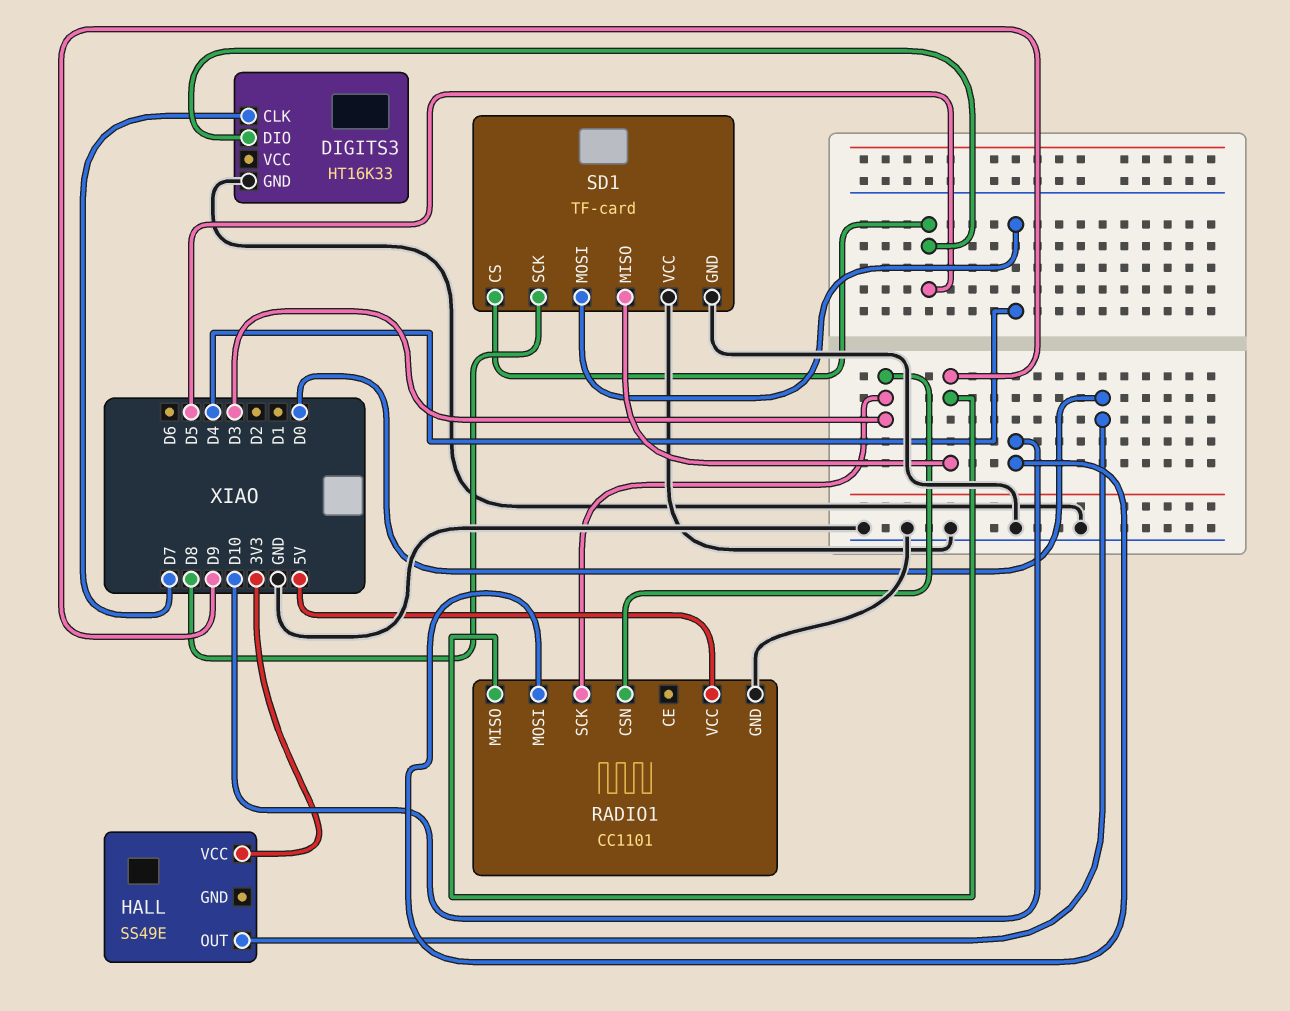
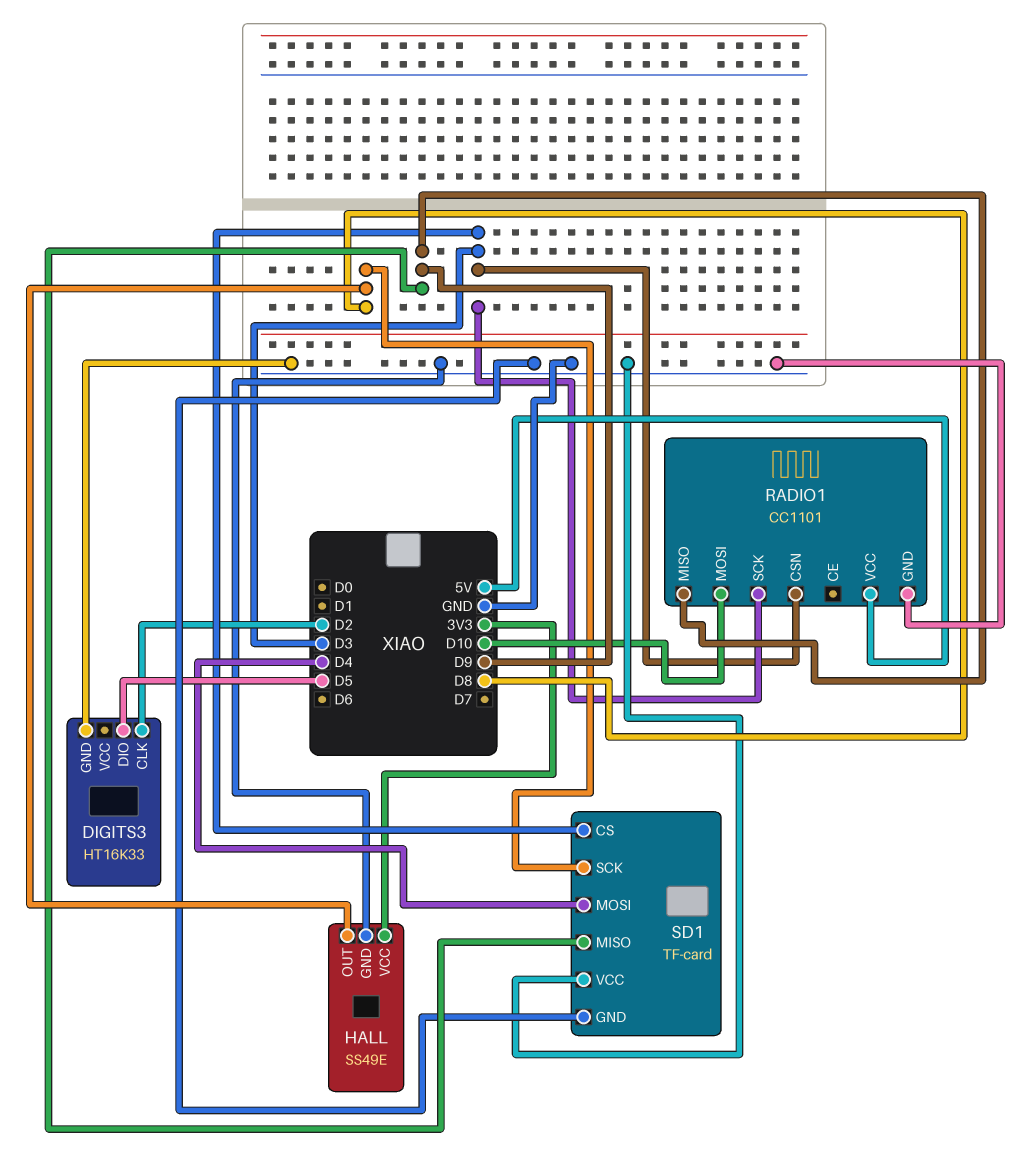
DIGITS3 pin CLK: D7 -> D2
HALL pin GND: none -> GND
HALL pin OUT: D0 -> D8
SD1 pin CS: D5 -> D3

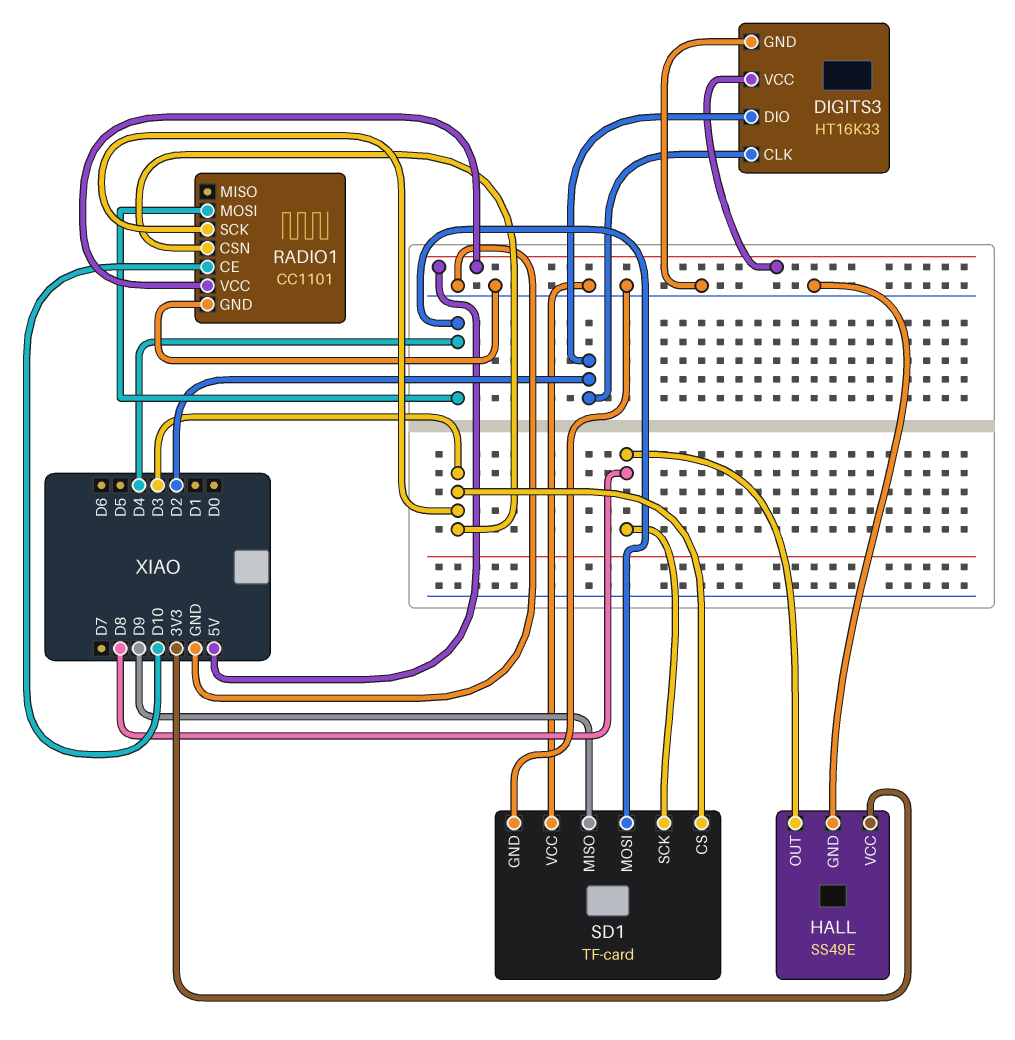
DIGITS3 pin DIO: D5 -> D2
DIGITS3 pin VCC: none -> 5V
RADIO1 pin CE: none -> D10
RADIO1 pin MISO: D9 -> none
RADIO1 pin MOSI: D10 -> D4

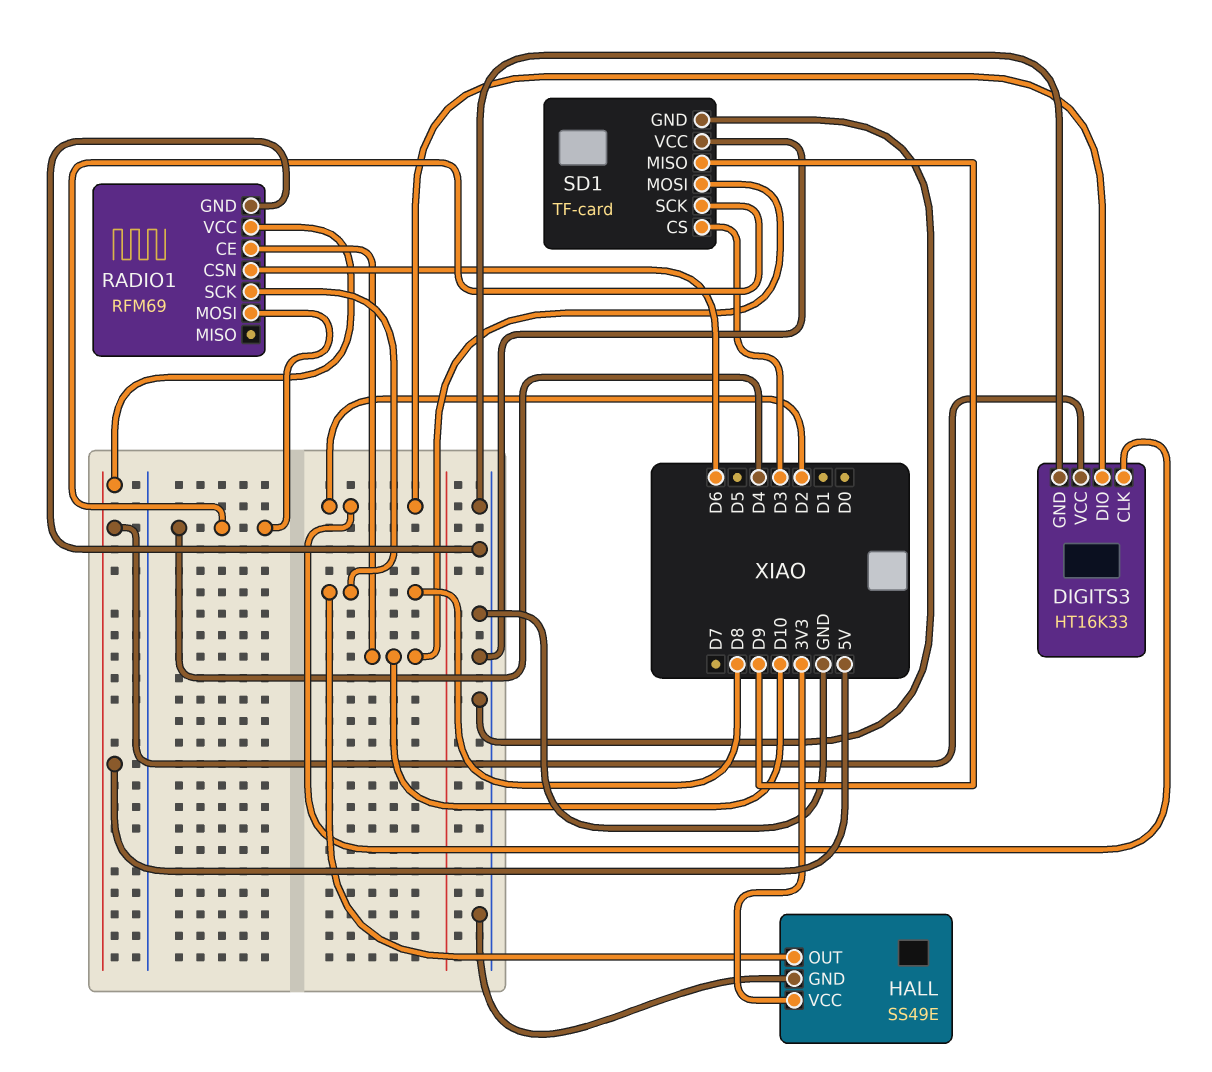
RADIO1: CC1101 -> RFM69
RADIO1 pin CSN: D3 -> D6
RADIO1 pin SCK: D3 -> D8
SD1 pin MOSI: D4 -> D10
SD1 pin SCK: D8 -> D4

